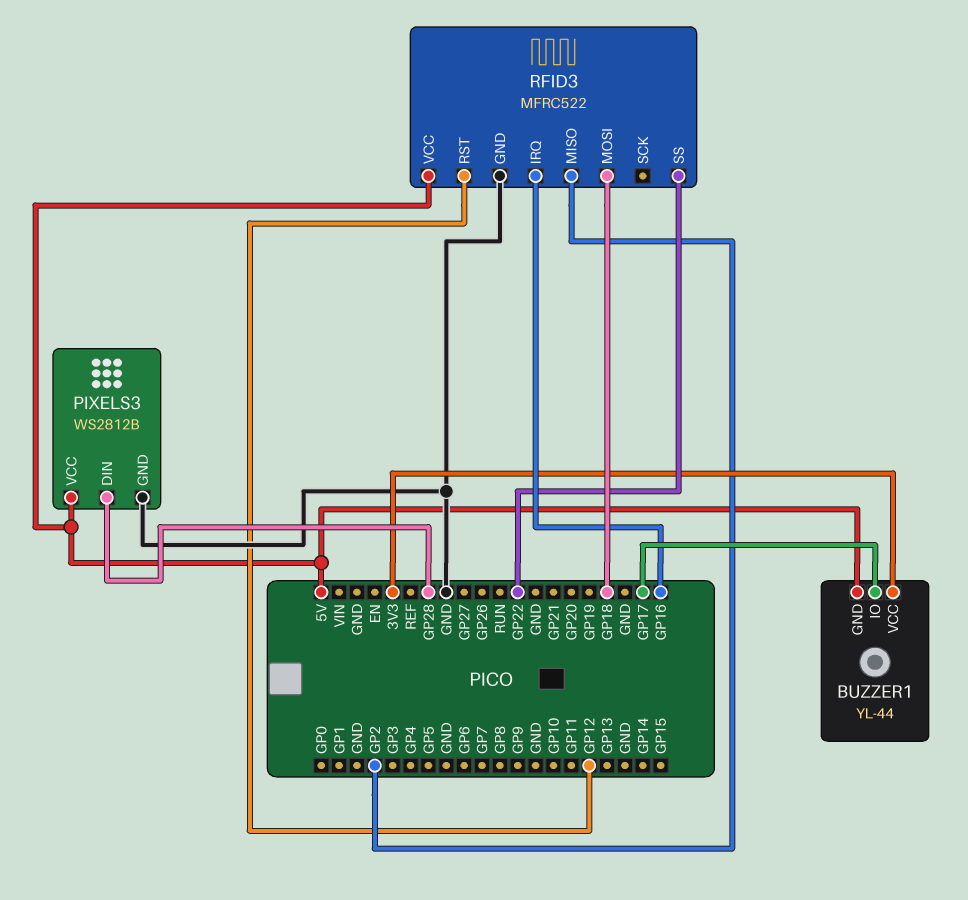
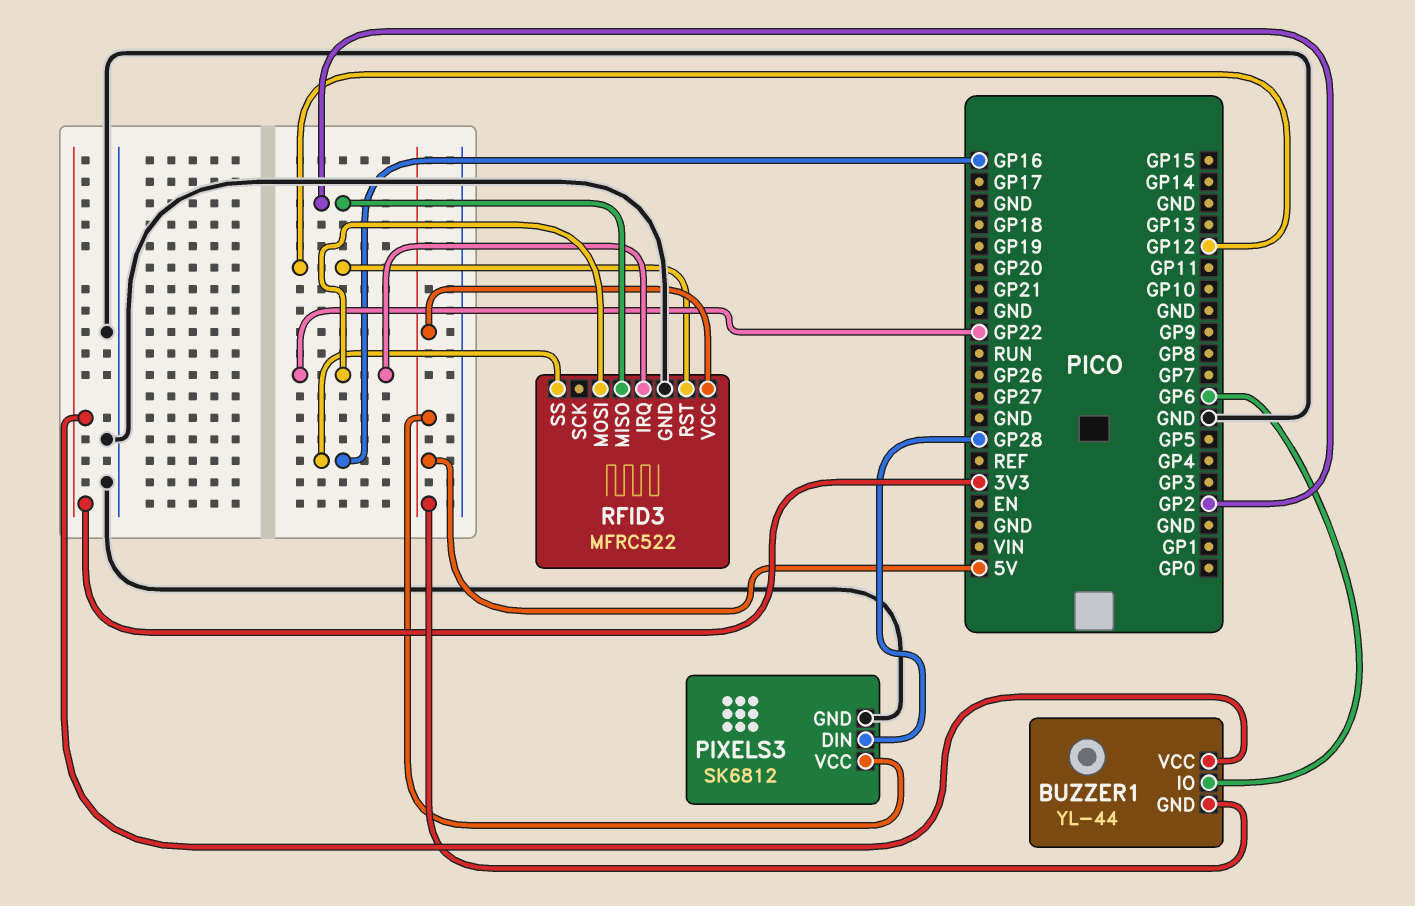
BUZZER1 pin IO: GP17 -> GP6
PIXELS3: WS2812B -> SK6812
RFID3 pin IRQ: GP16 -> GP22
RFID3 pin MOSI: GP18 -> GP22
RFID3 pin SS: GP22 -> GP16

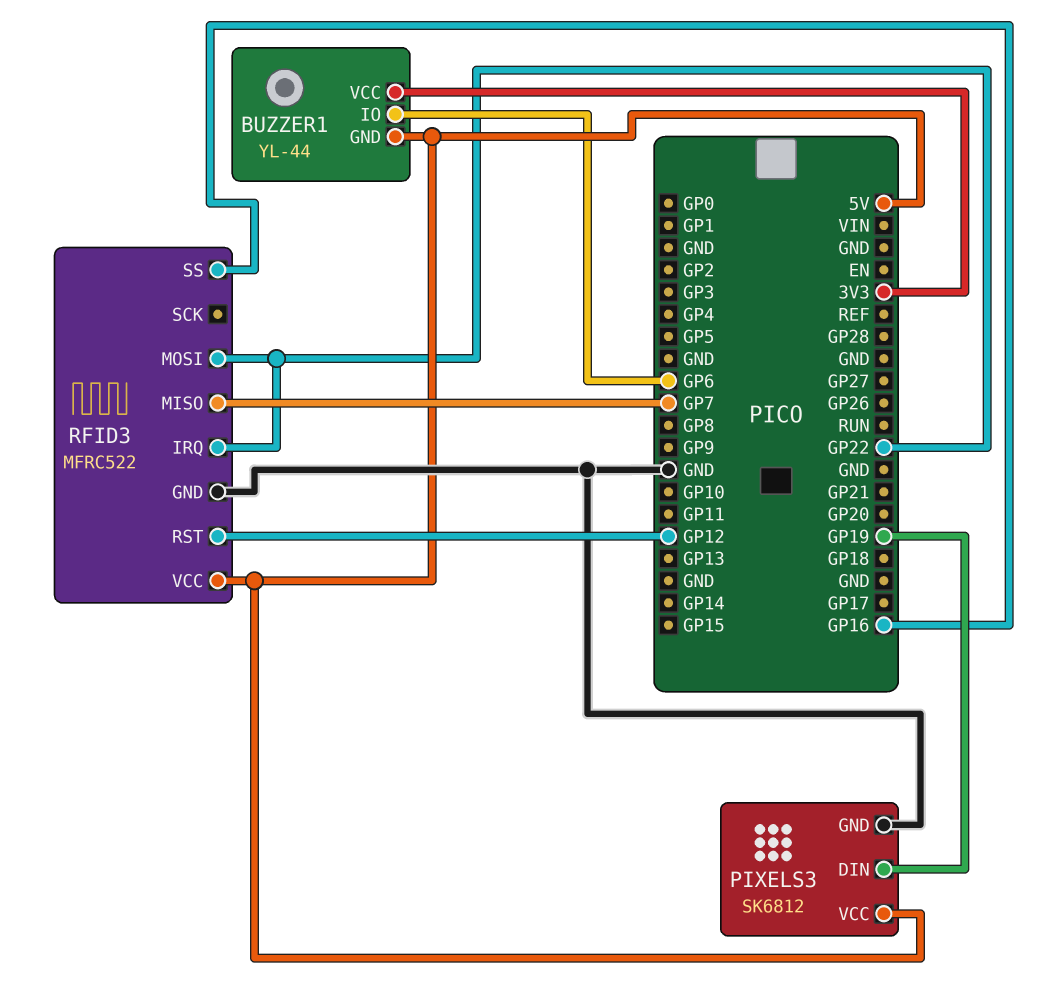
PIXELS3 pin DIN: GP28 -> GP19
RFID3 pin MISO: GP2 -> GP7

